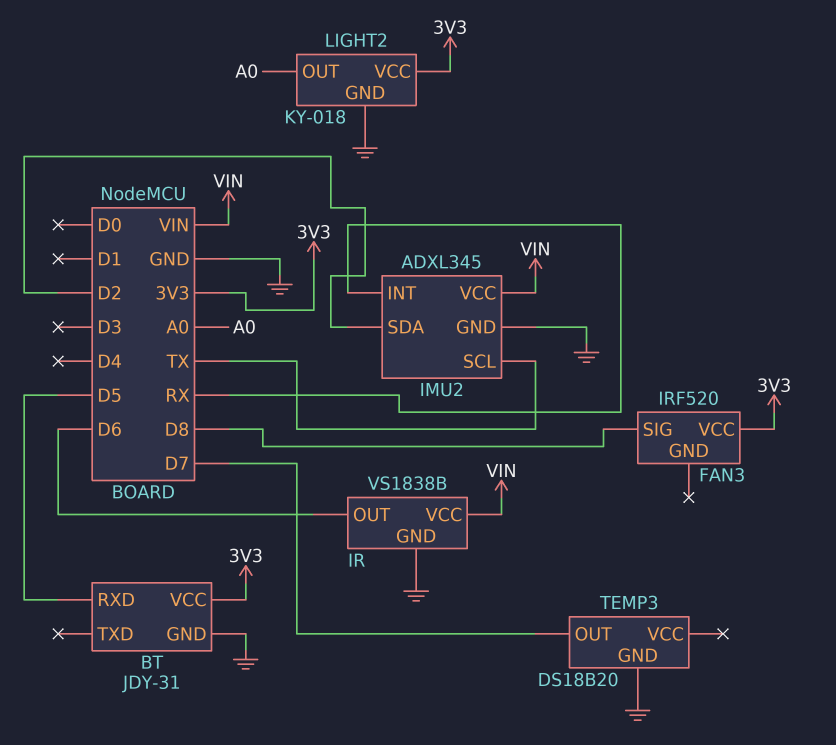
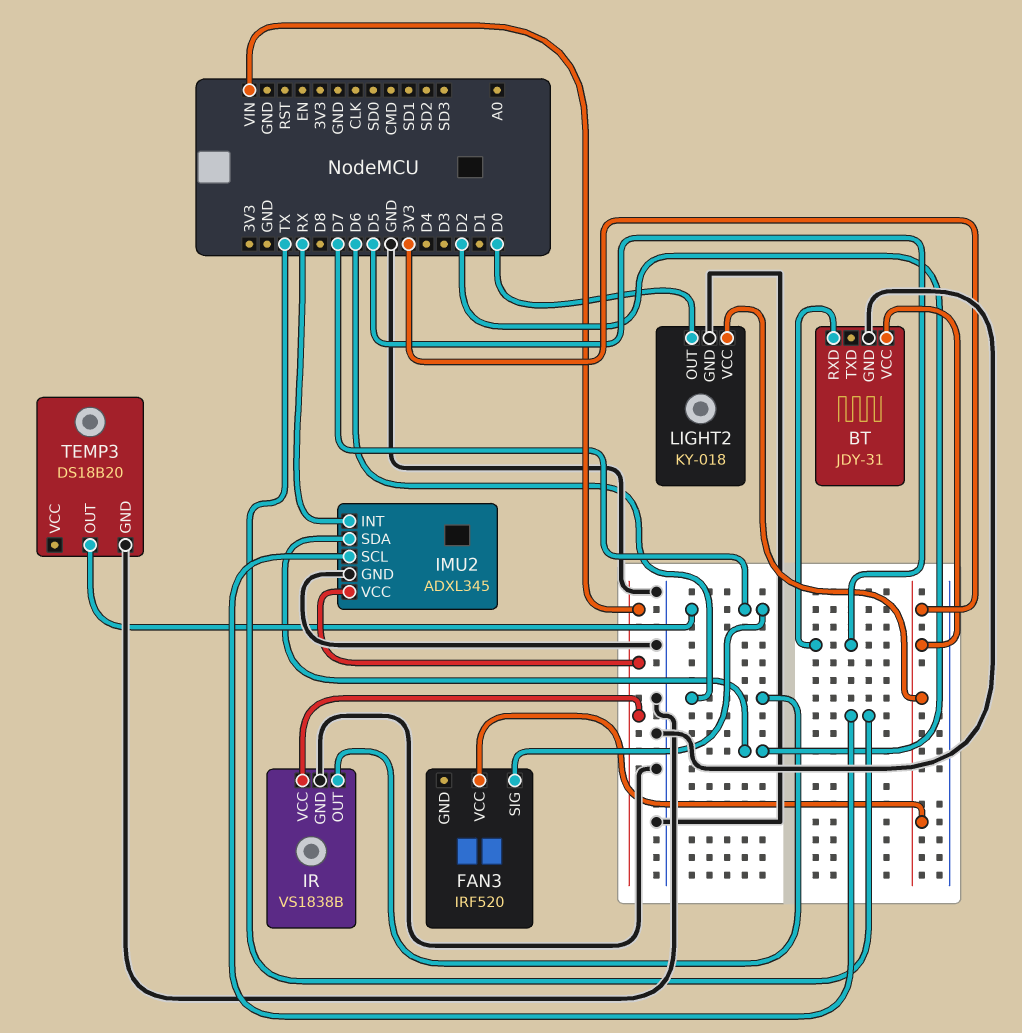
FAN3 pin SIG: D8 -> D7
LIGHT2 pin OUT: A0 -> D0

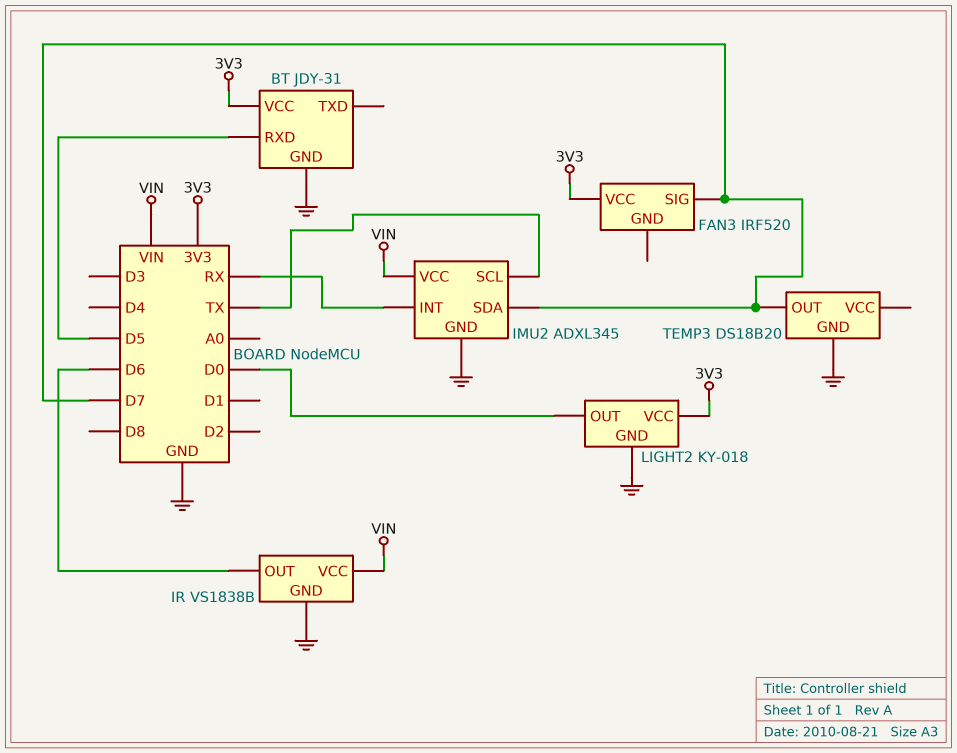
IMU2 pin SDA: D2 -> D7

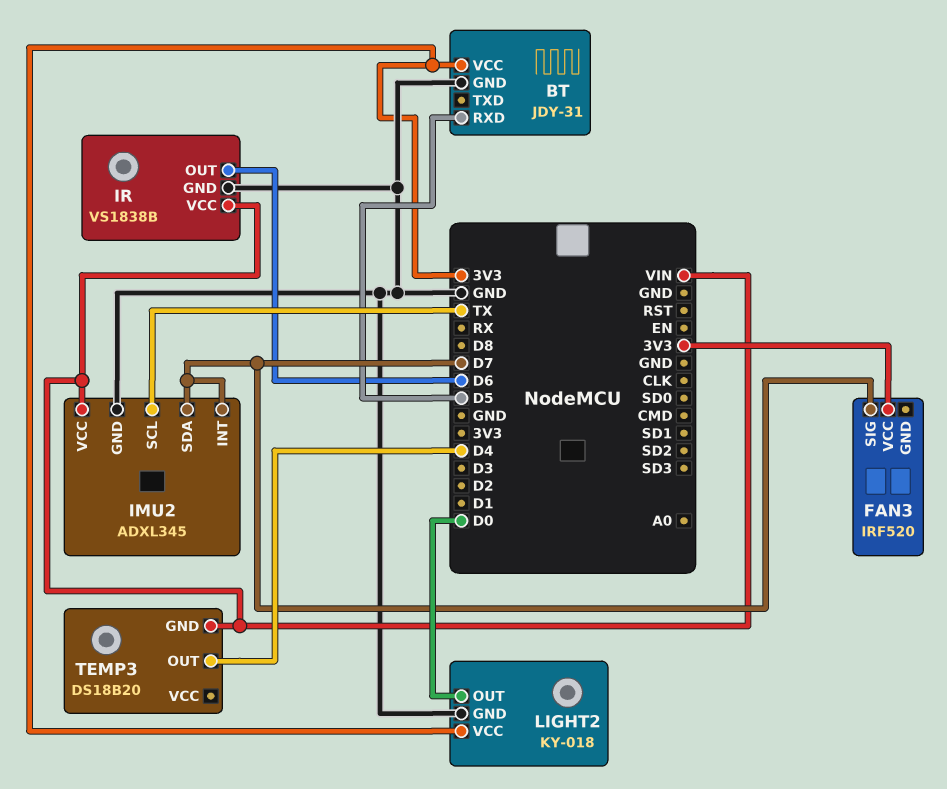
IMU2 pin INT: RX -> D7
TEMP3 pin GND: GND -> VIN
TEMP3 pin OUT: D7 -> D4

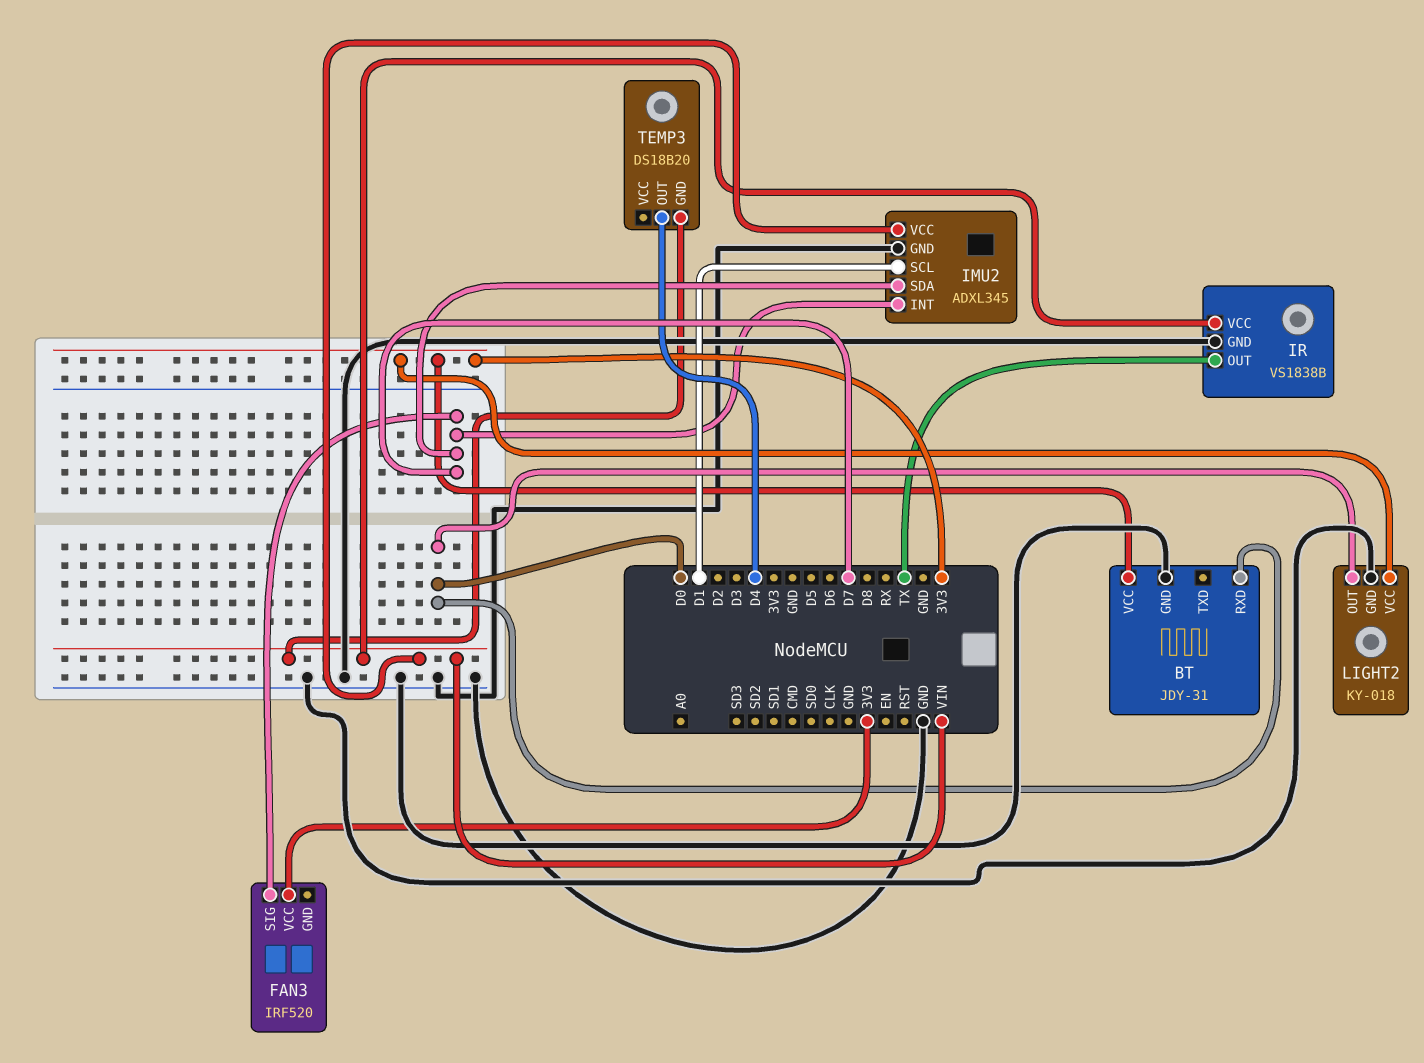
BT pin RXD: D5 -> D0
IMU2 pin SCL: TX -> D1
IR pin OUT: D6 -> TX

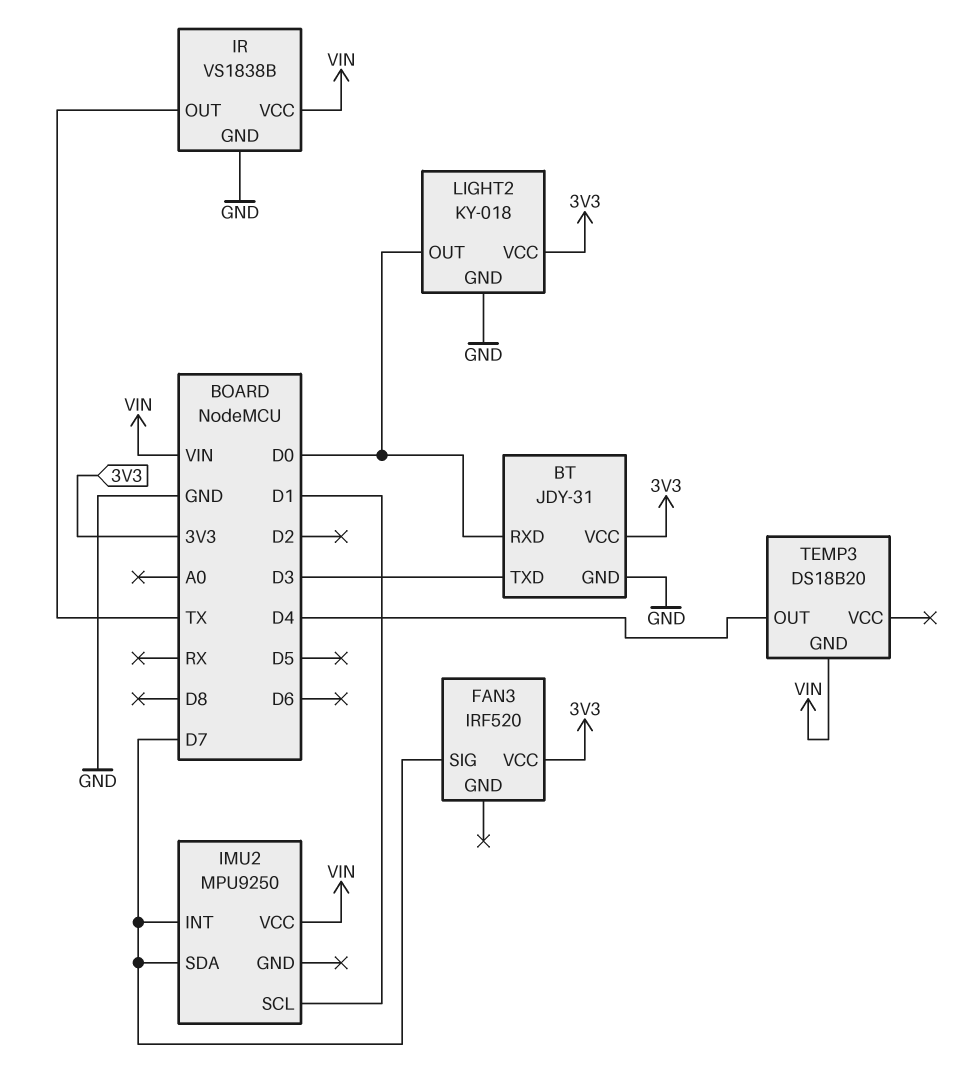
BT pin TXD: none -> D3
IMU2: ADXL345 -> MPU9250
IMU2 pin GND: GND -> none

